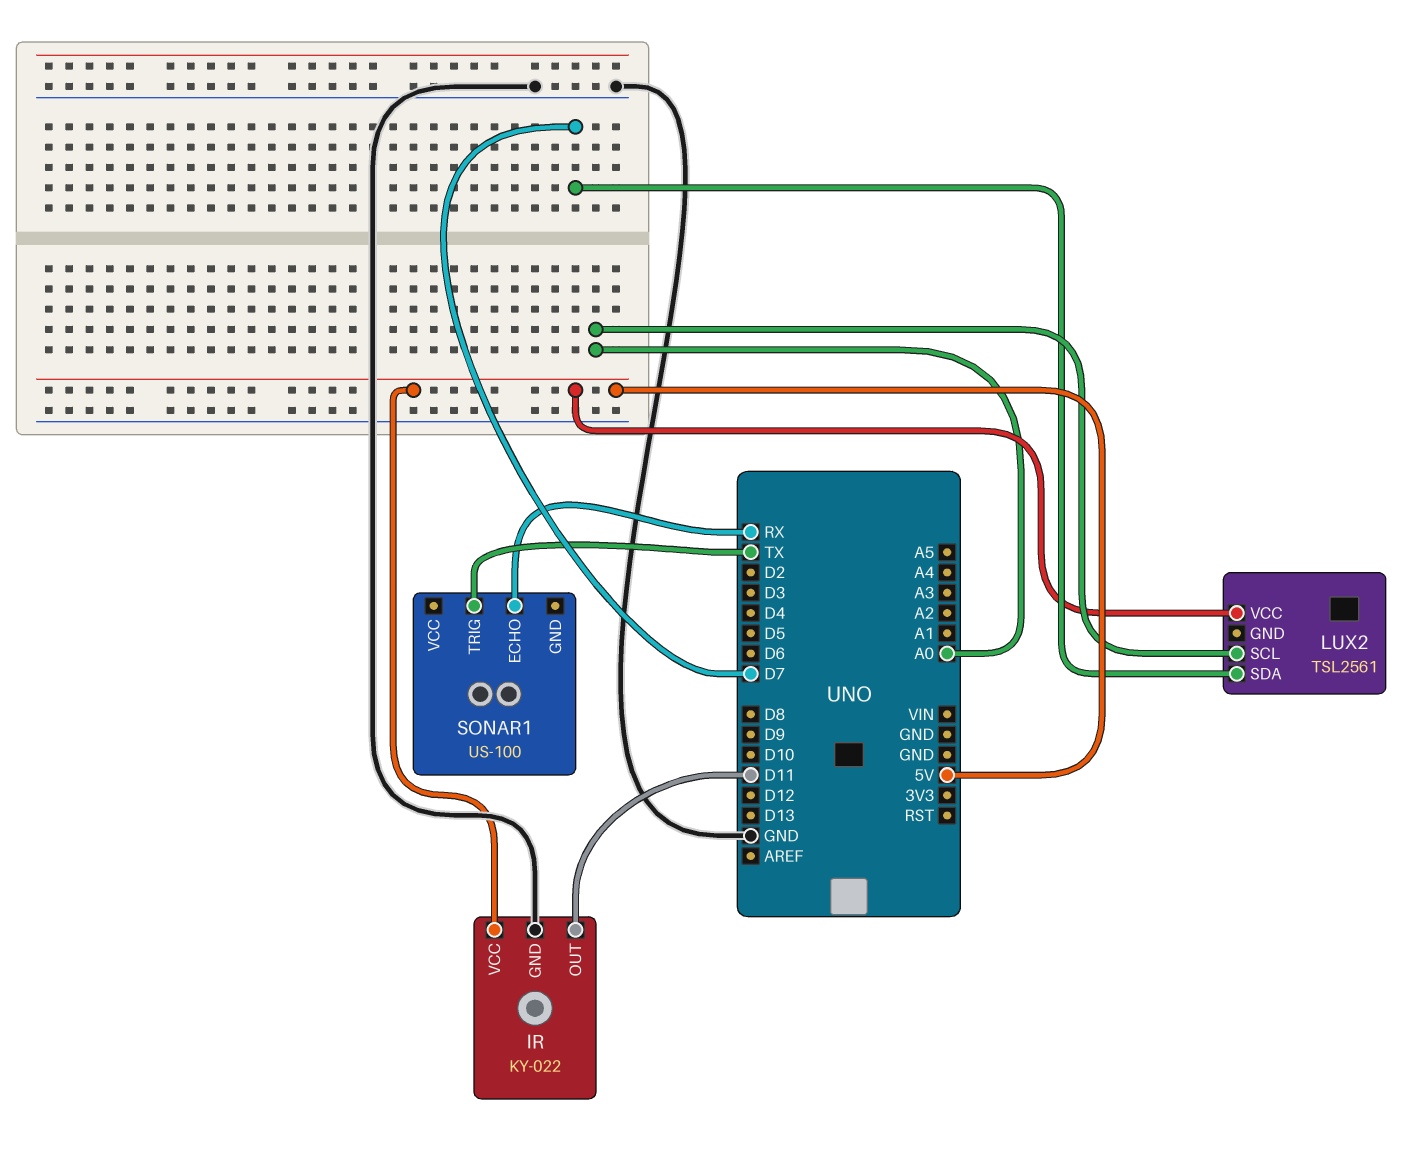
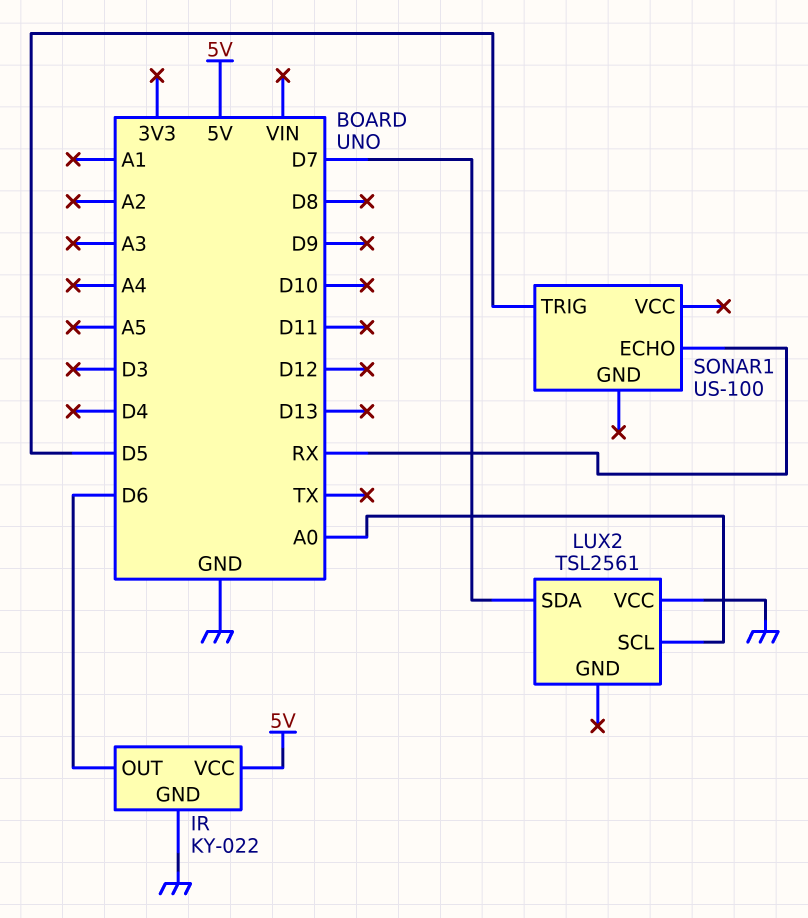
IR pin OUT: D11 -> D6
LUX2 pin VCC: 5V -> GND
SONAR1 pin TRIG: TX -> D5

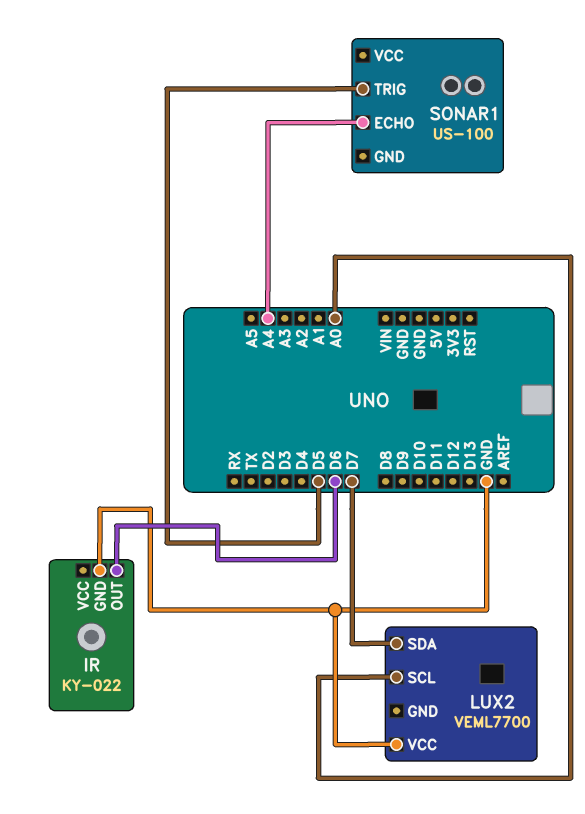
IR pin VCC: 5V -> none
LUX2: TSL2561 -> VEML7700
SONAR1 pin ECHO: RX -> A4

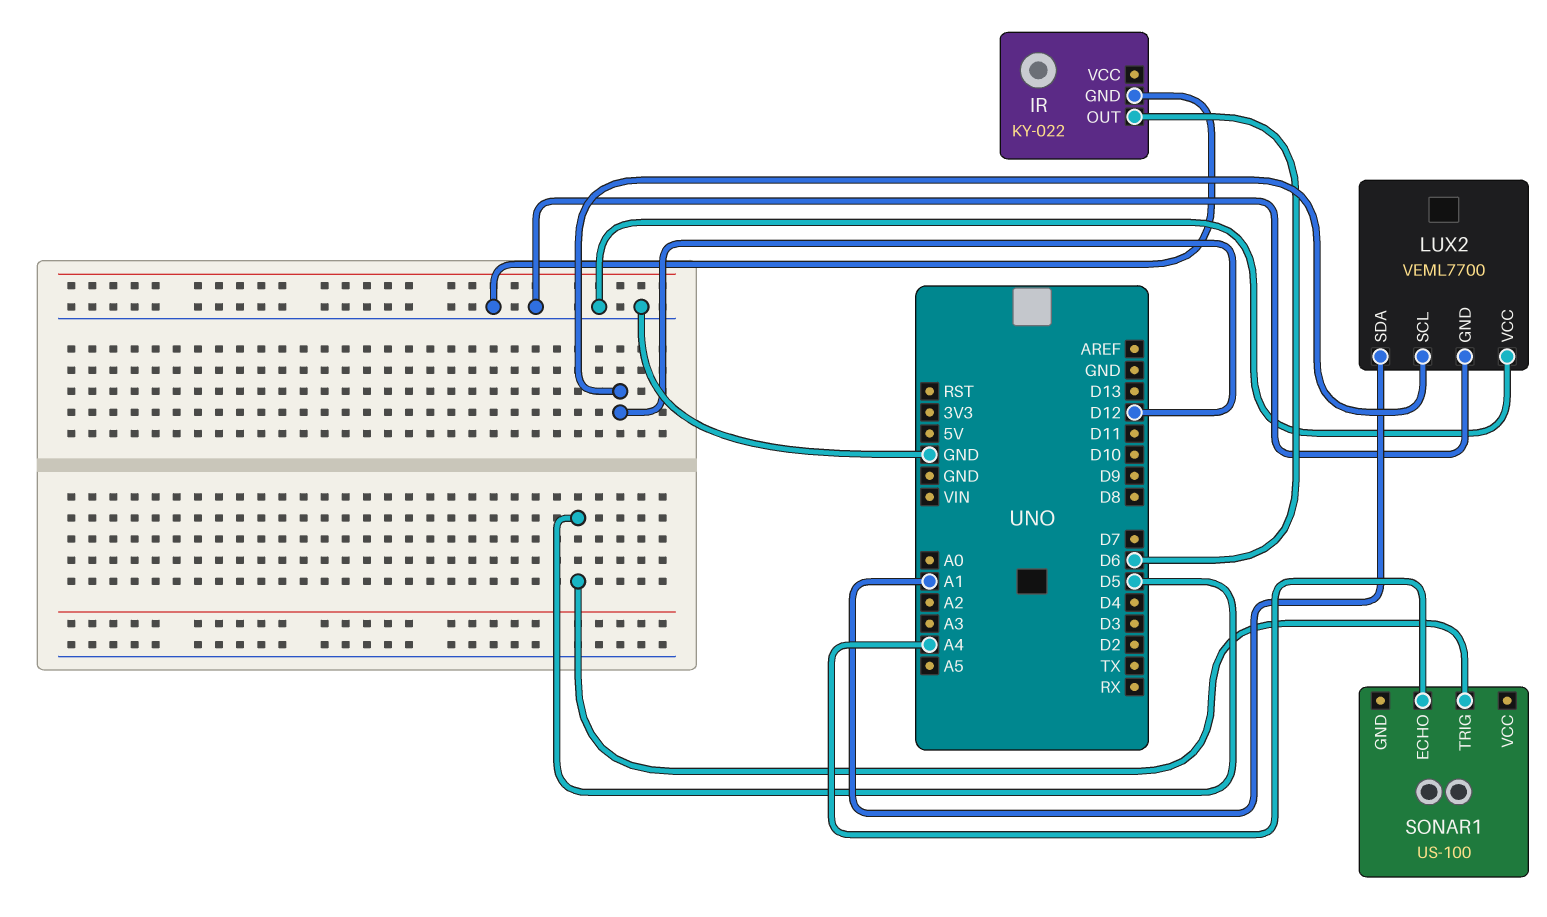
LUX2 pin GND: none -> GND
LUX2 pin SCL: A0 -> D12
LUX2 pin SDA: D7 -> A1

